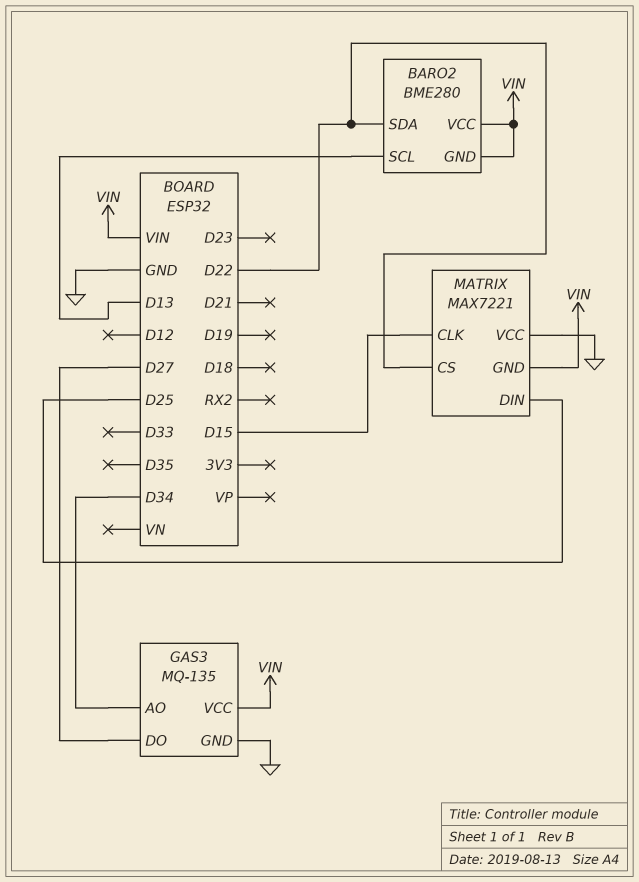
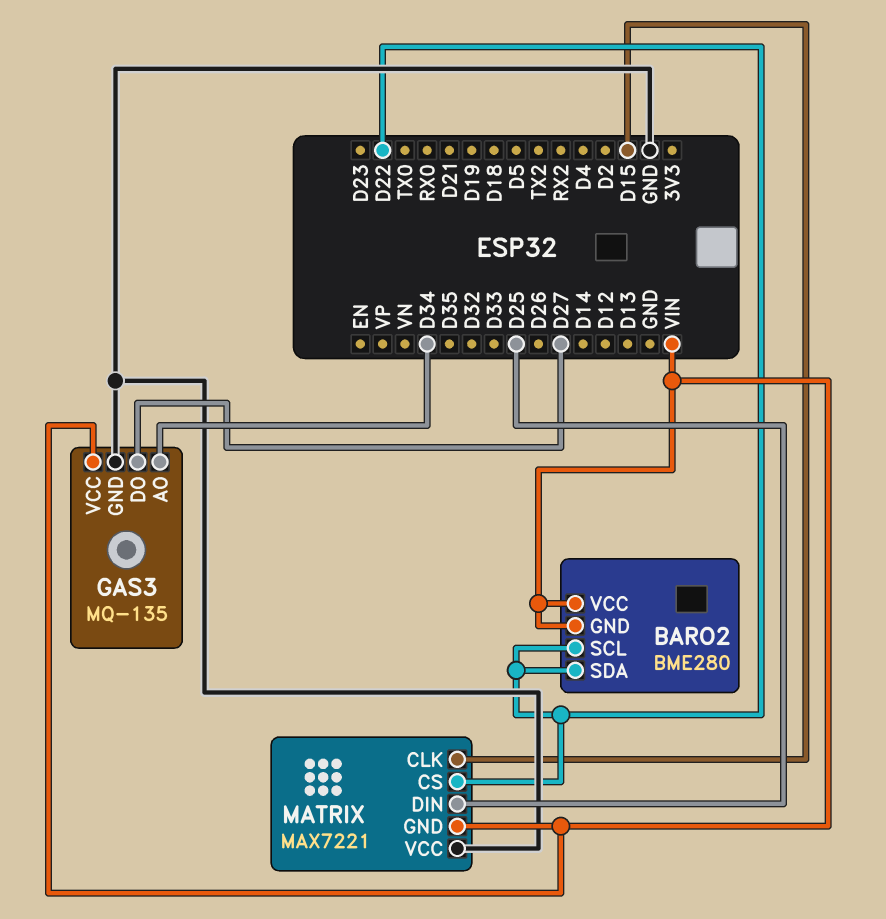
BARO2 pin SCL: D13 -> D22

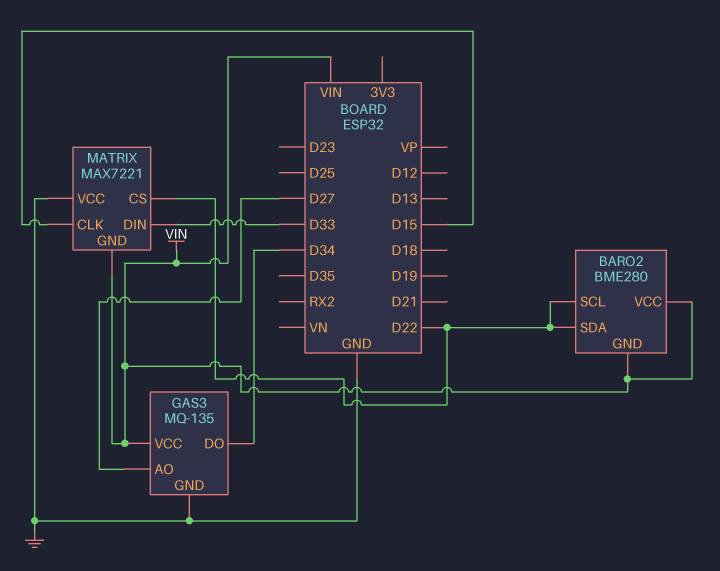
GAS3 pin AO: D34 -> D27
GAS3 pin DO: D27 -> D34
MATRIX pin DIN: D25 -> D33

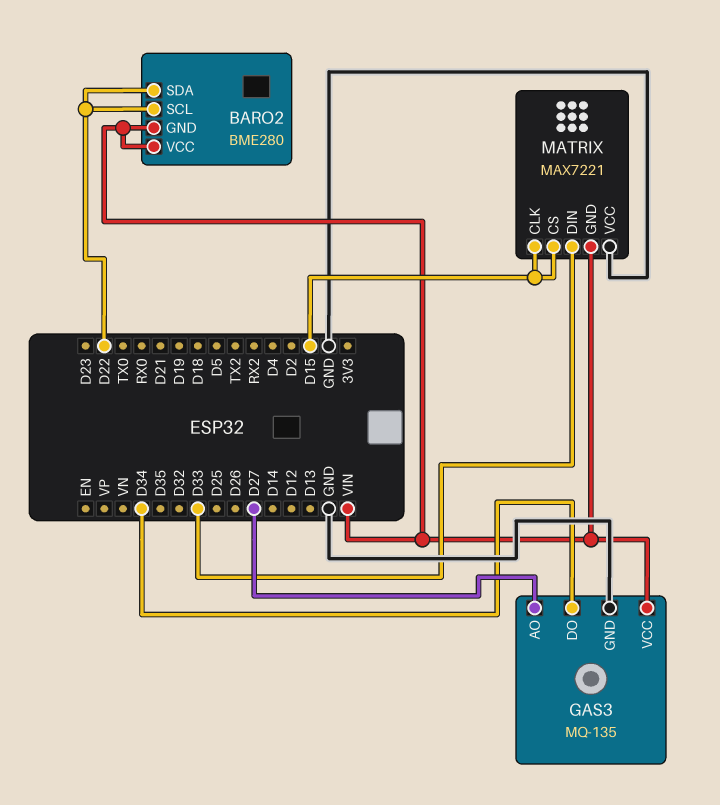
MATRIX pin CS: D22 -> D15

